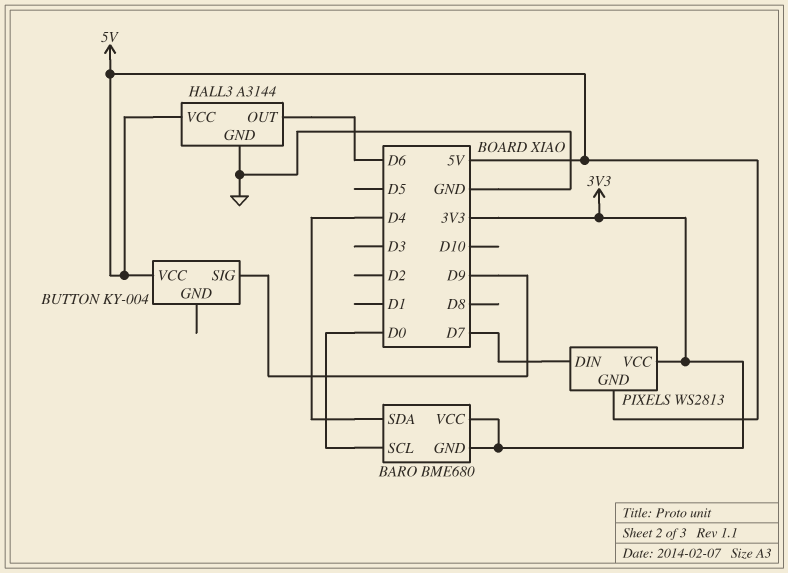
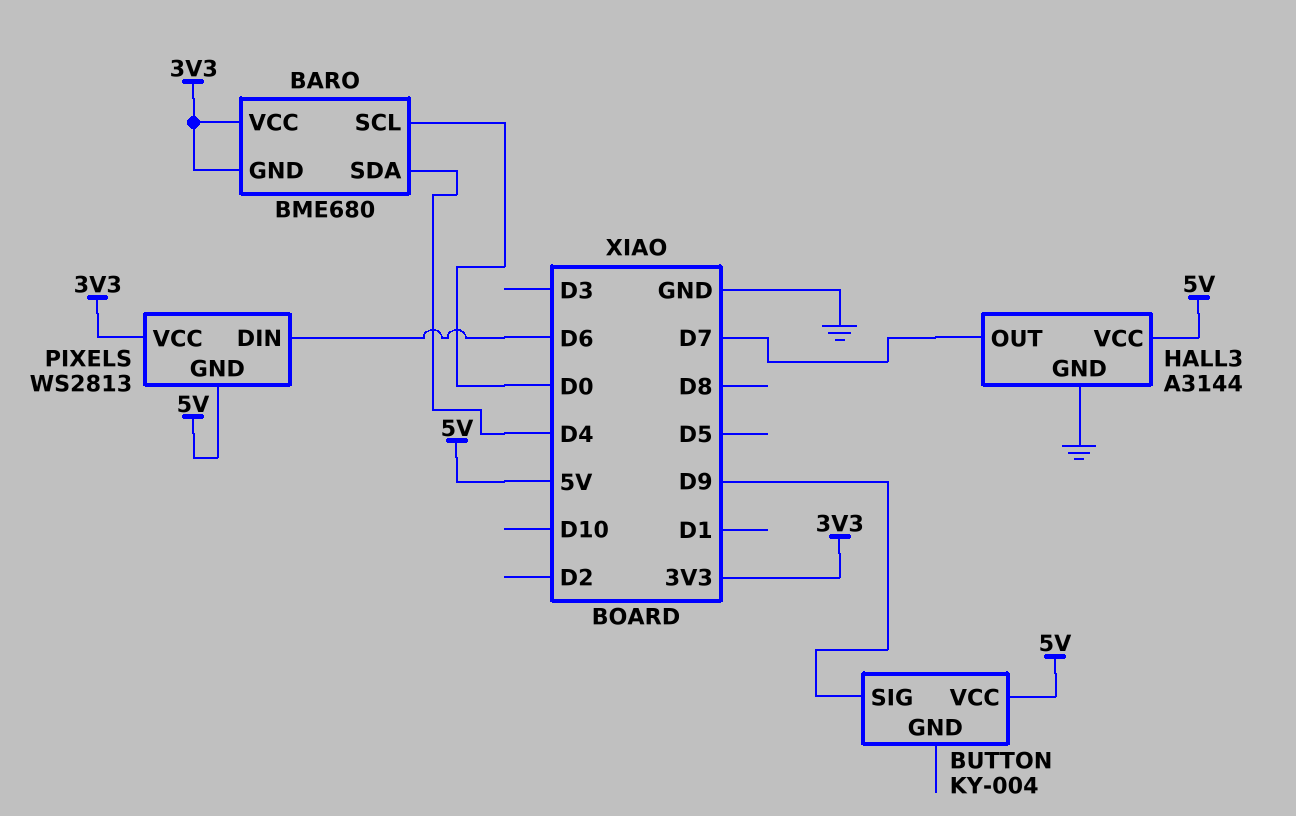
HALL3 pin OUT: D6 -> D7
PIXELS pin DIN: D7 -> D6

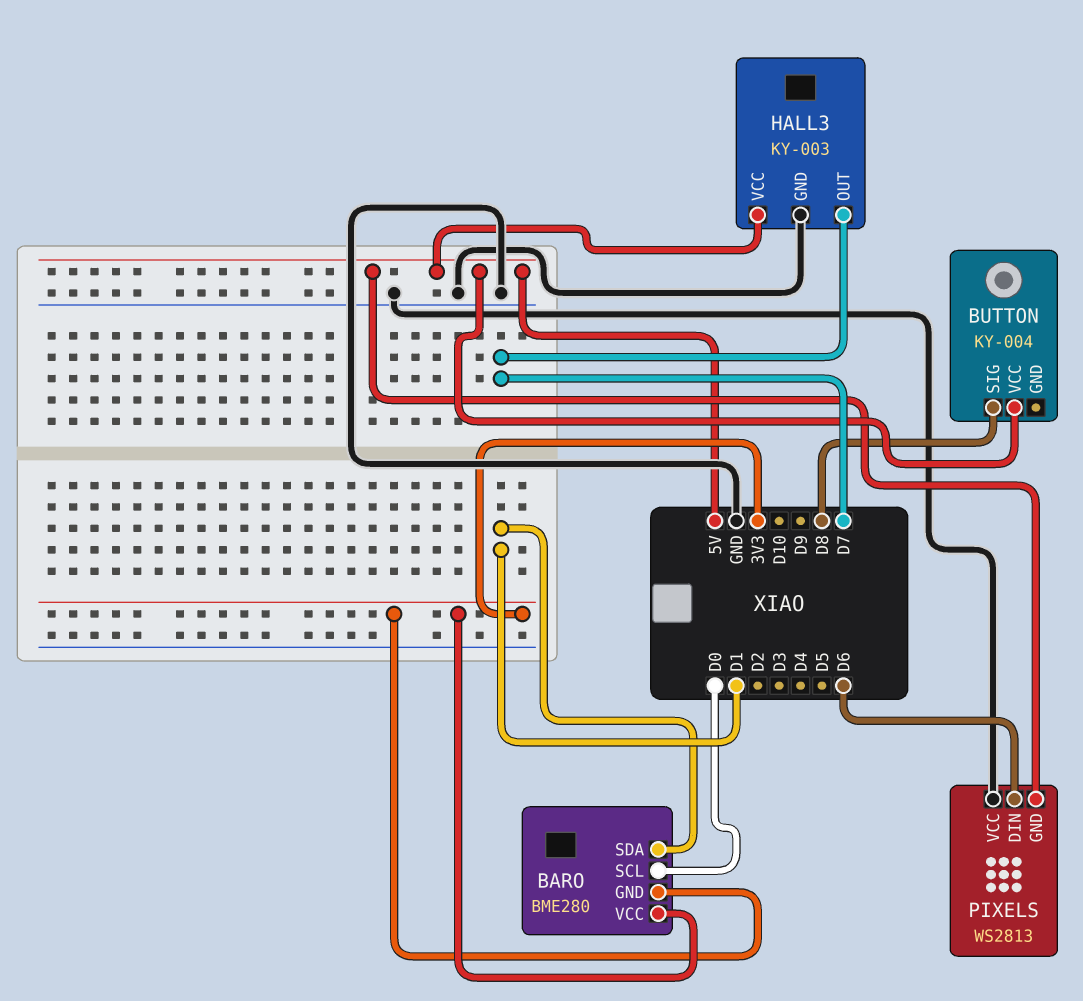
BARO: BME680 -> BME280
BARO pin SDA: D4 -> D1
BUTTON pin SIG: D9 -> D8
HALL3: A3144 -> KY-003
PIXELS pin VCC: 3V3 -> GND

